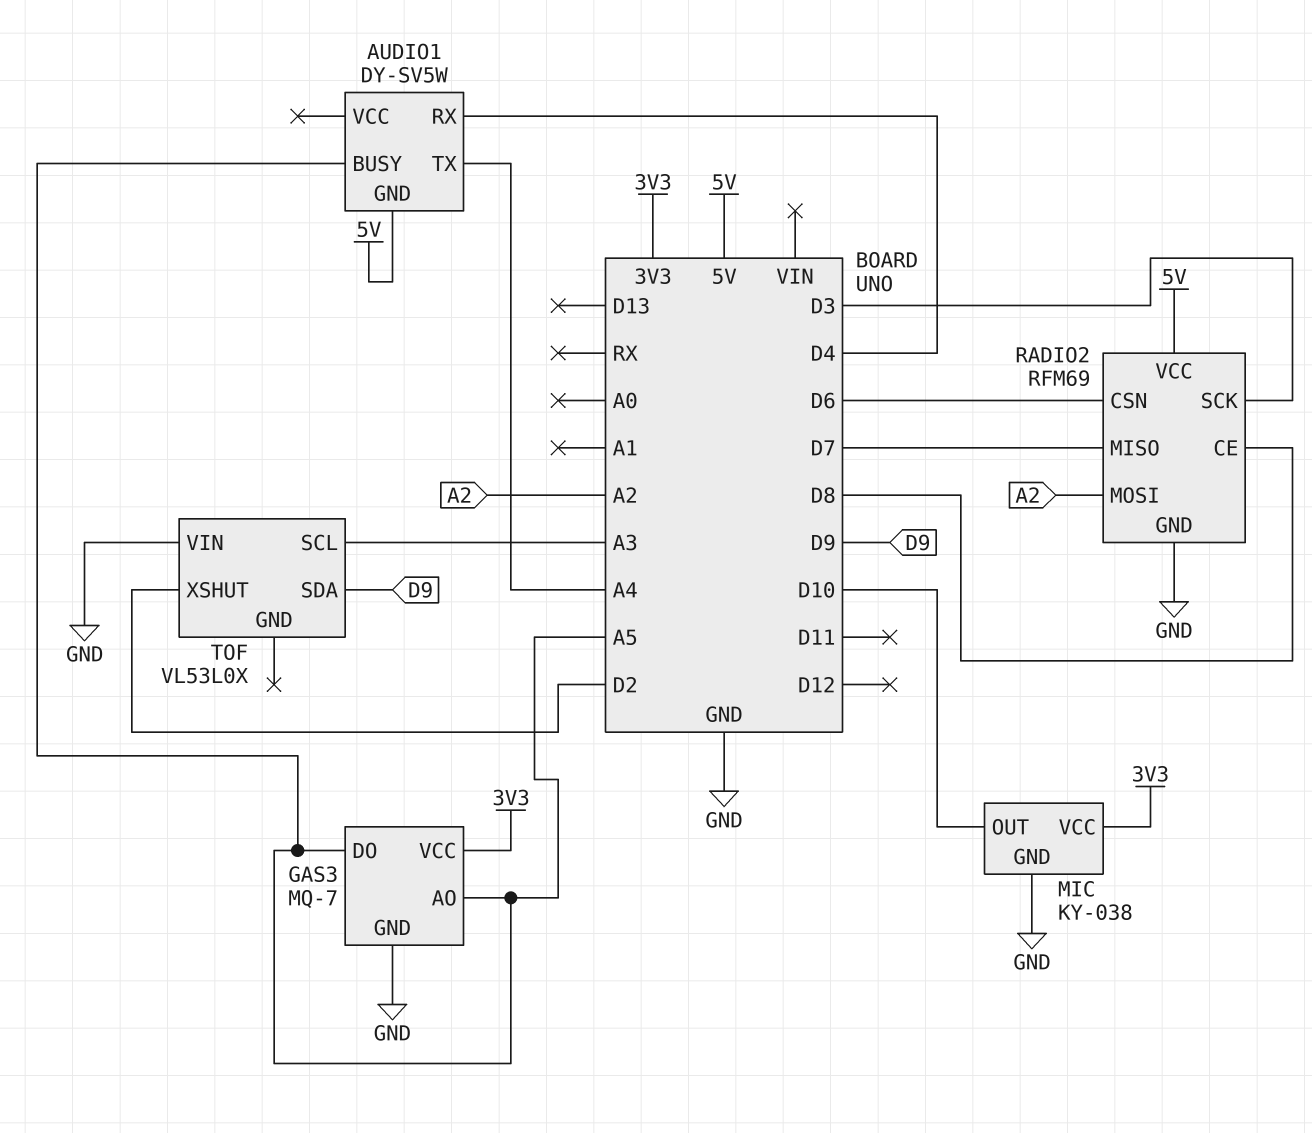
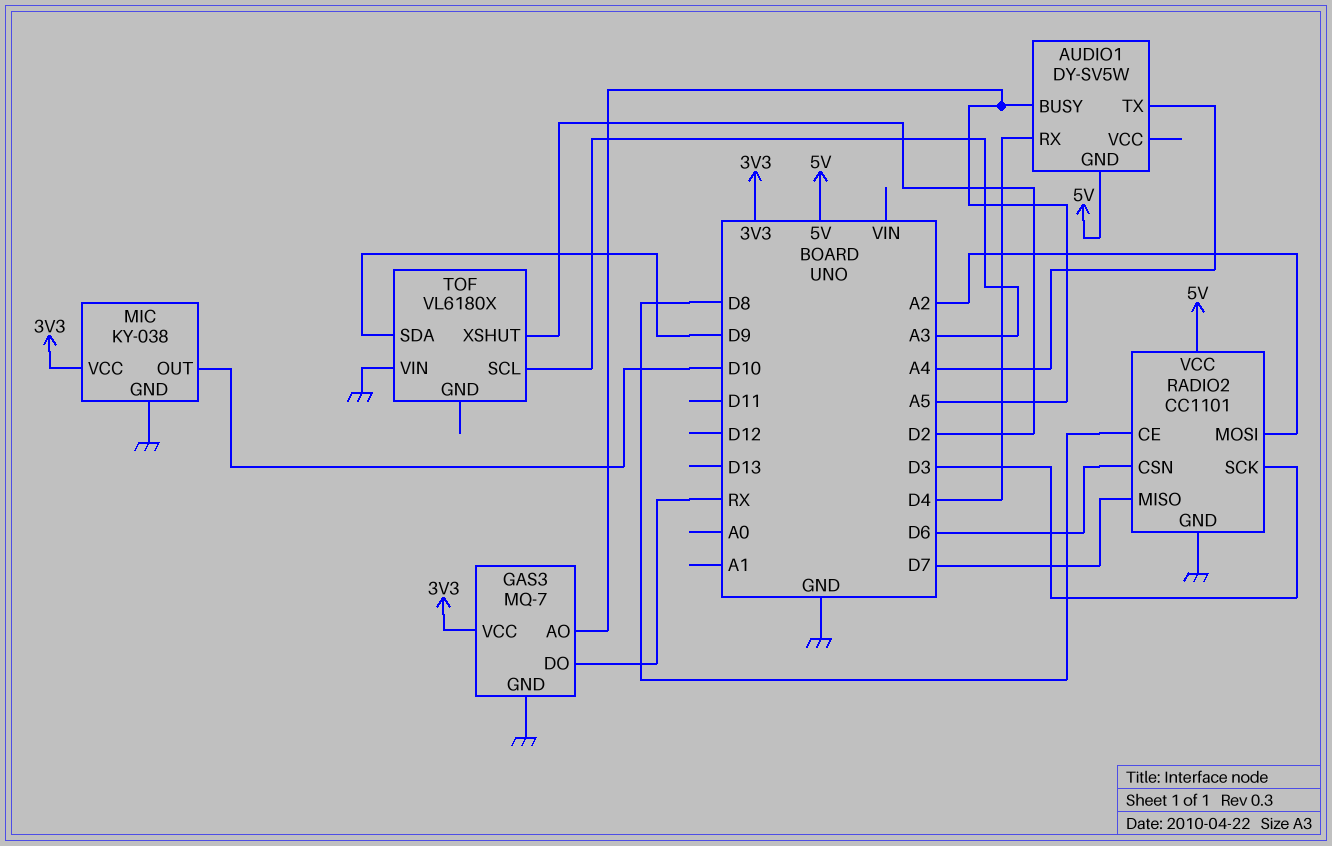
GAS3 pin DO: A5 -> RX
RADIO2: RFM69 -> CC1101
TOF: VL53L0X -> VL6180X

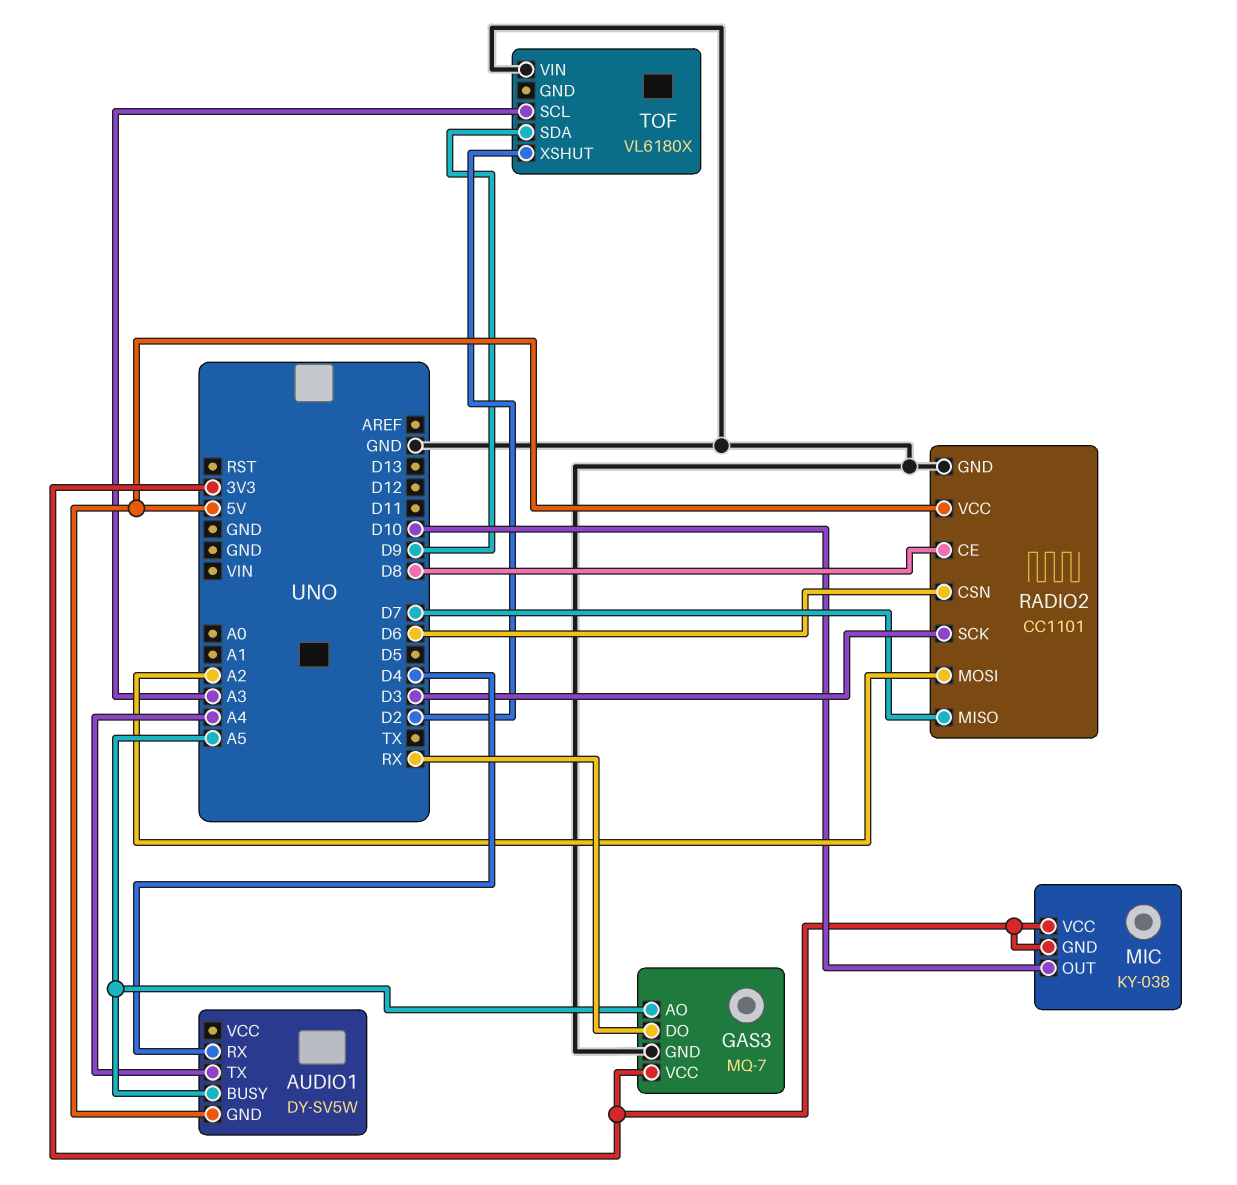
MIC pin GND: GND -> 3V3

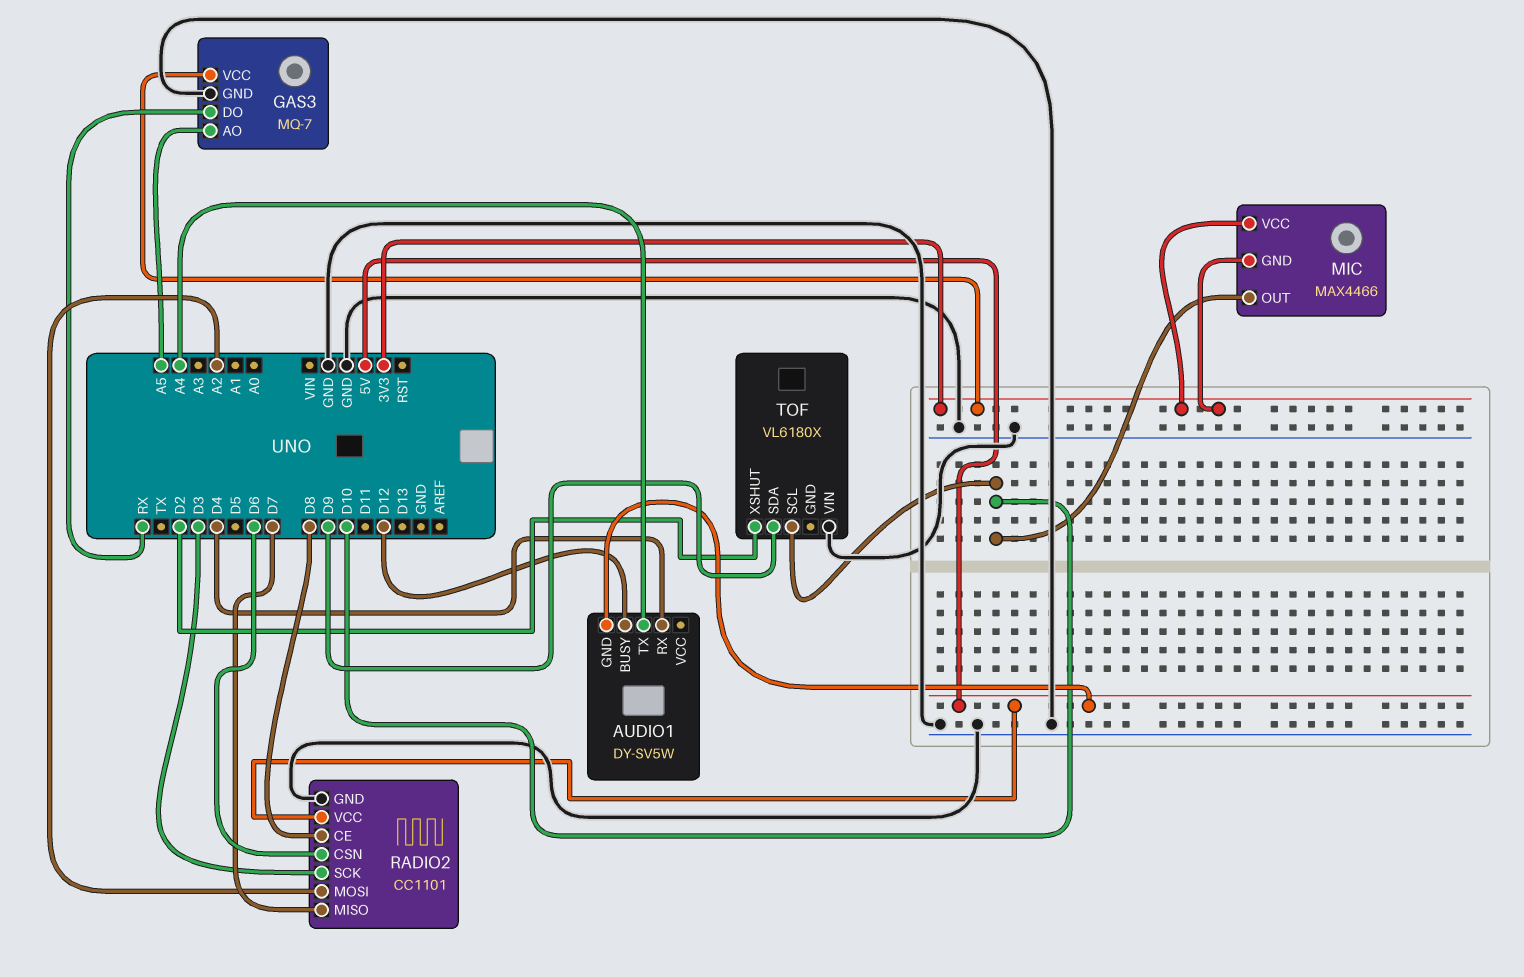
AUDIO1 pin BUSY: A5 -> D12
MIC: KY-038 -> MAX4466
TOF pin SCL: A3 -> D10

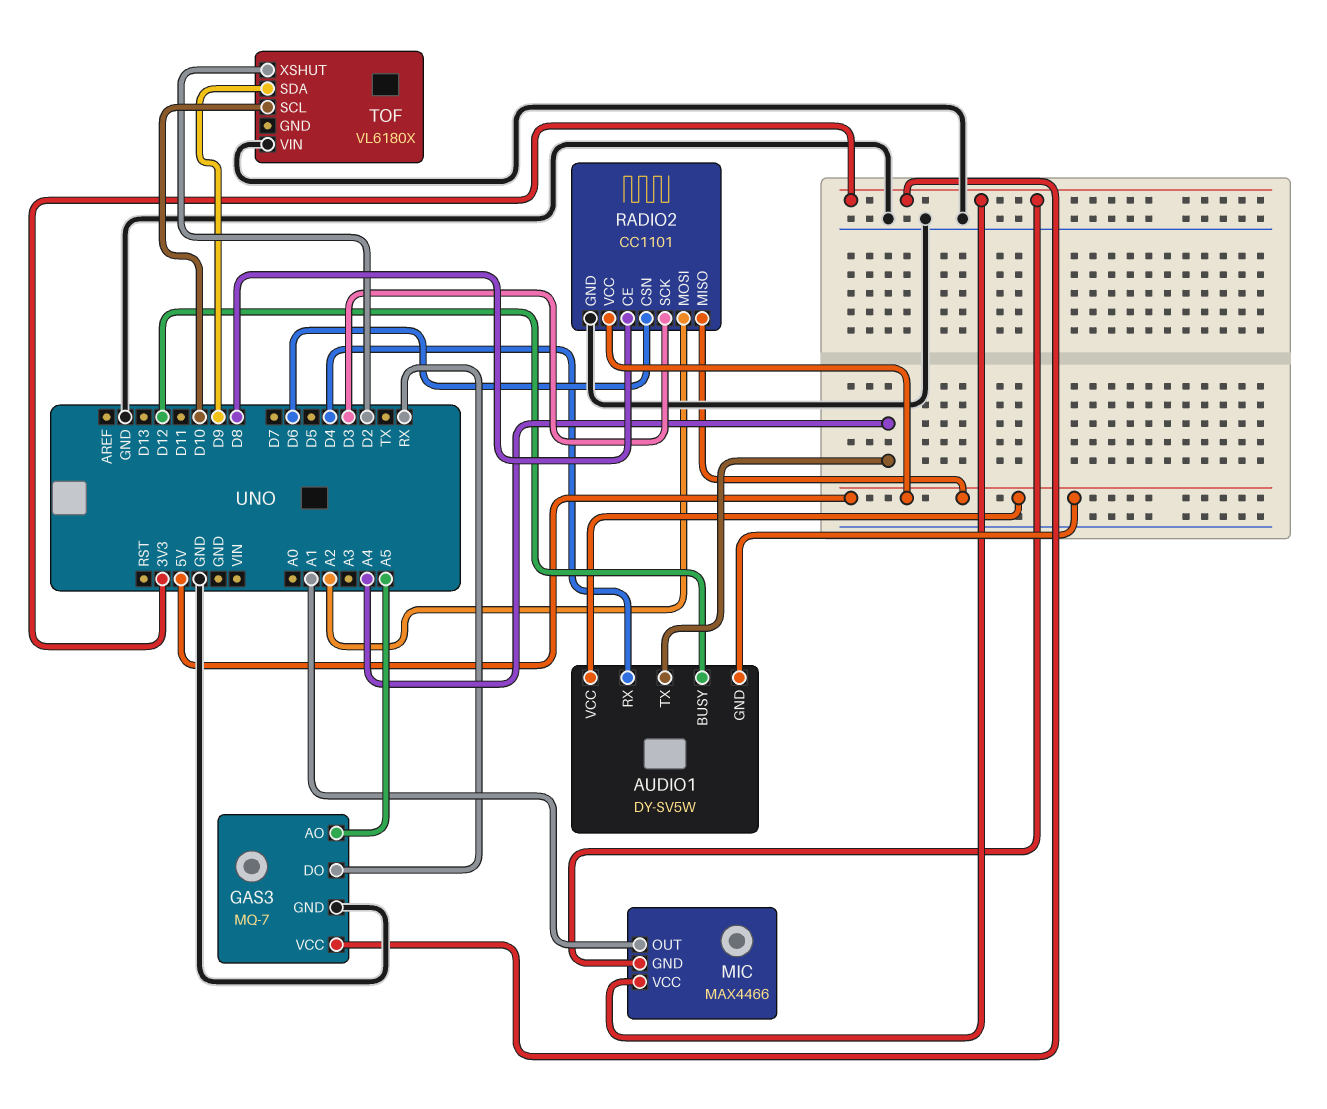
AUDIO1 pin VCC: none -> 5V
MIC pin OUT: D10 -> A1
RADIO2 pin MISO: D7 -> 5V

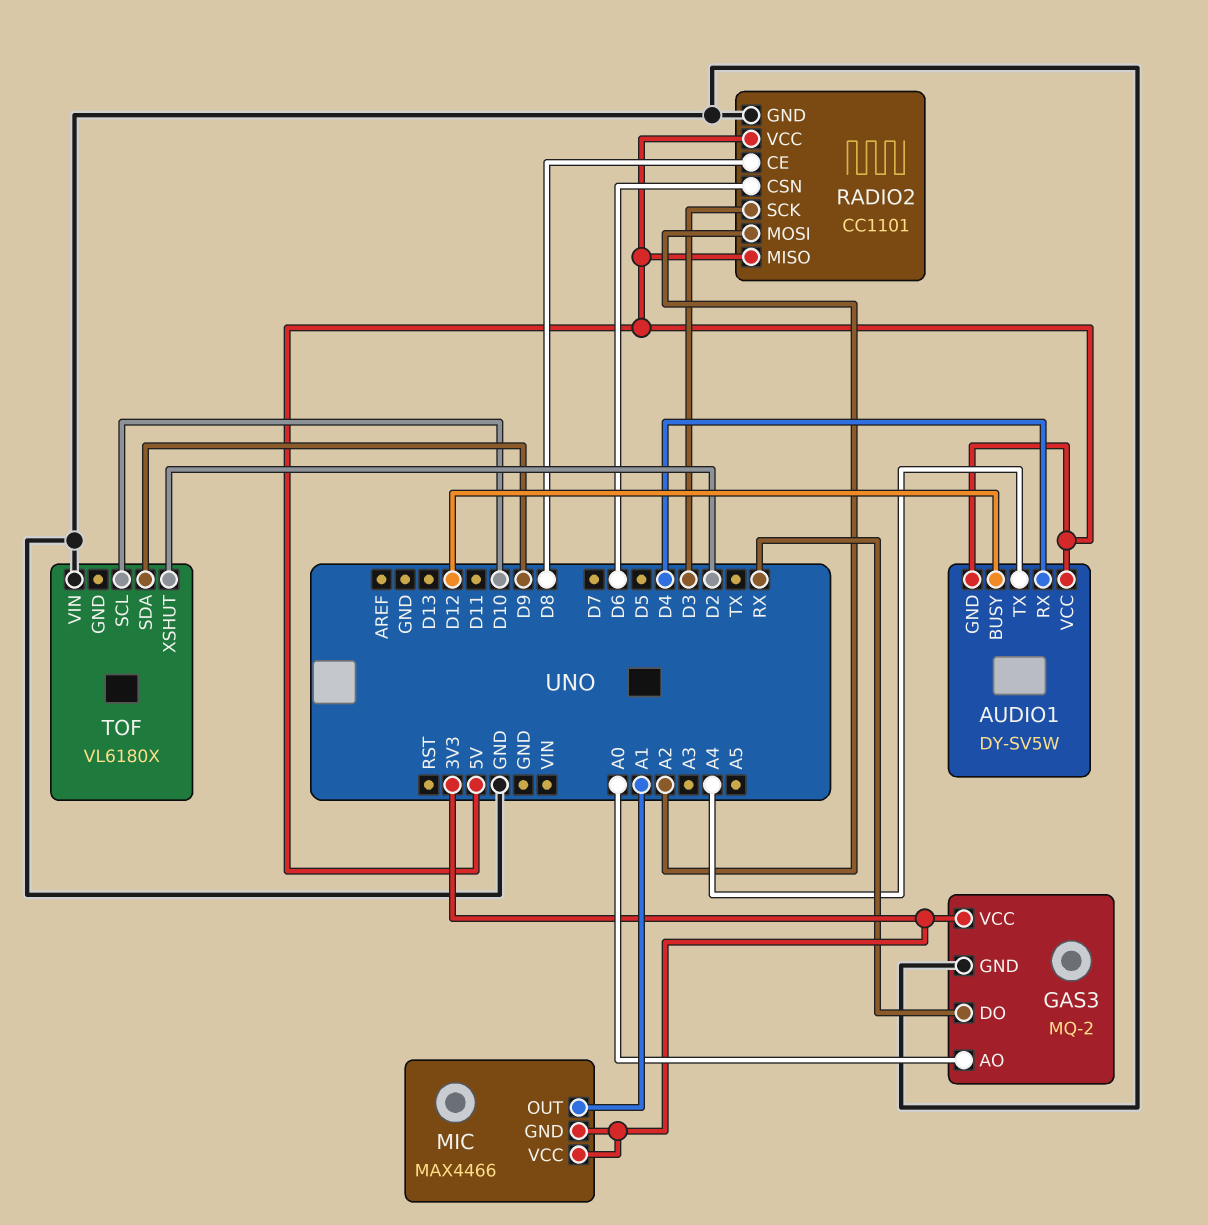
GAS3: MQ-7 -> MQ-2
GAS3 pin AO: A5 -> A0

